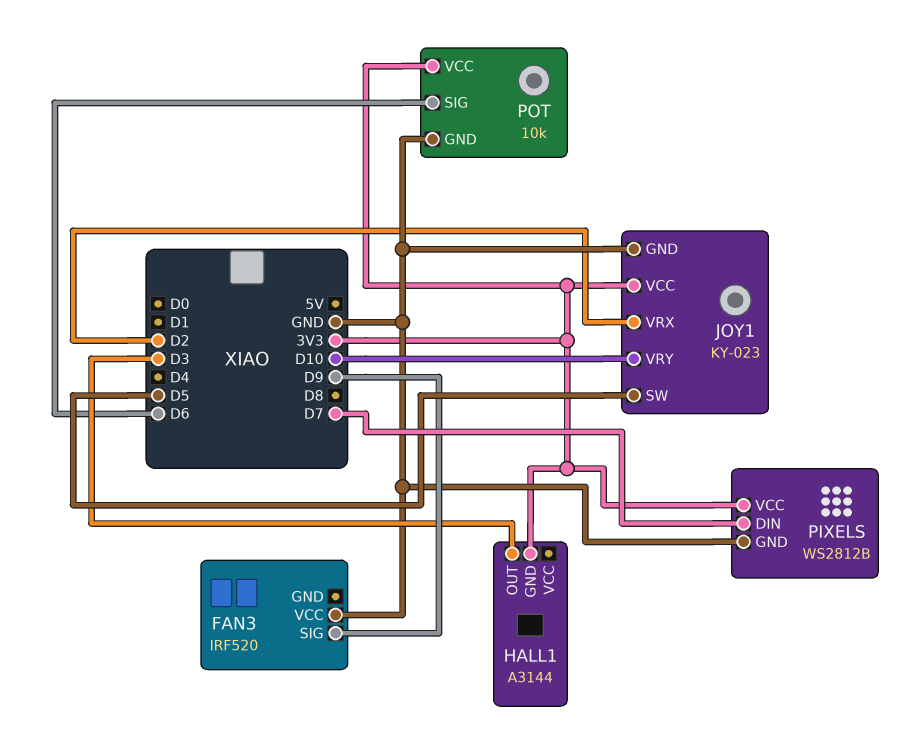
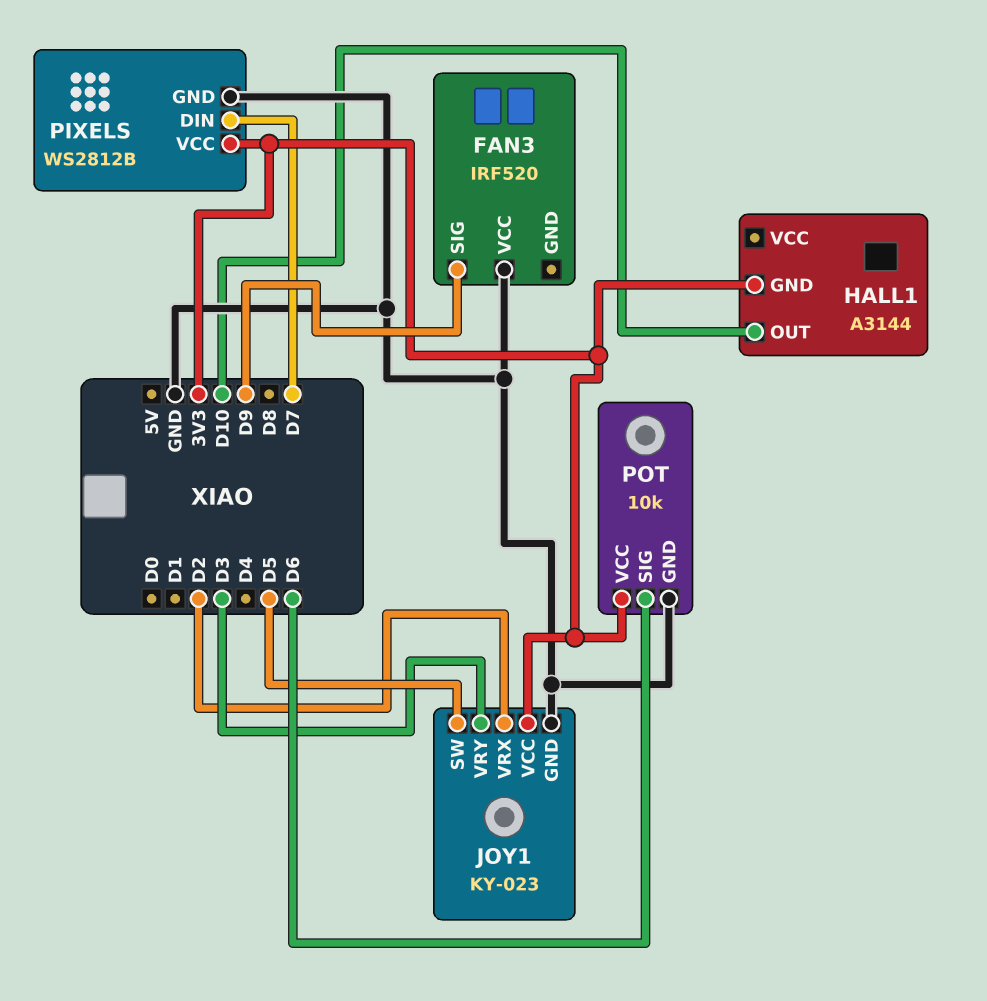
HALL1 pin OUT: D3 -> D10
JOY1 pin VRY: D10 -> D3

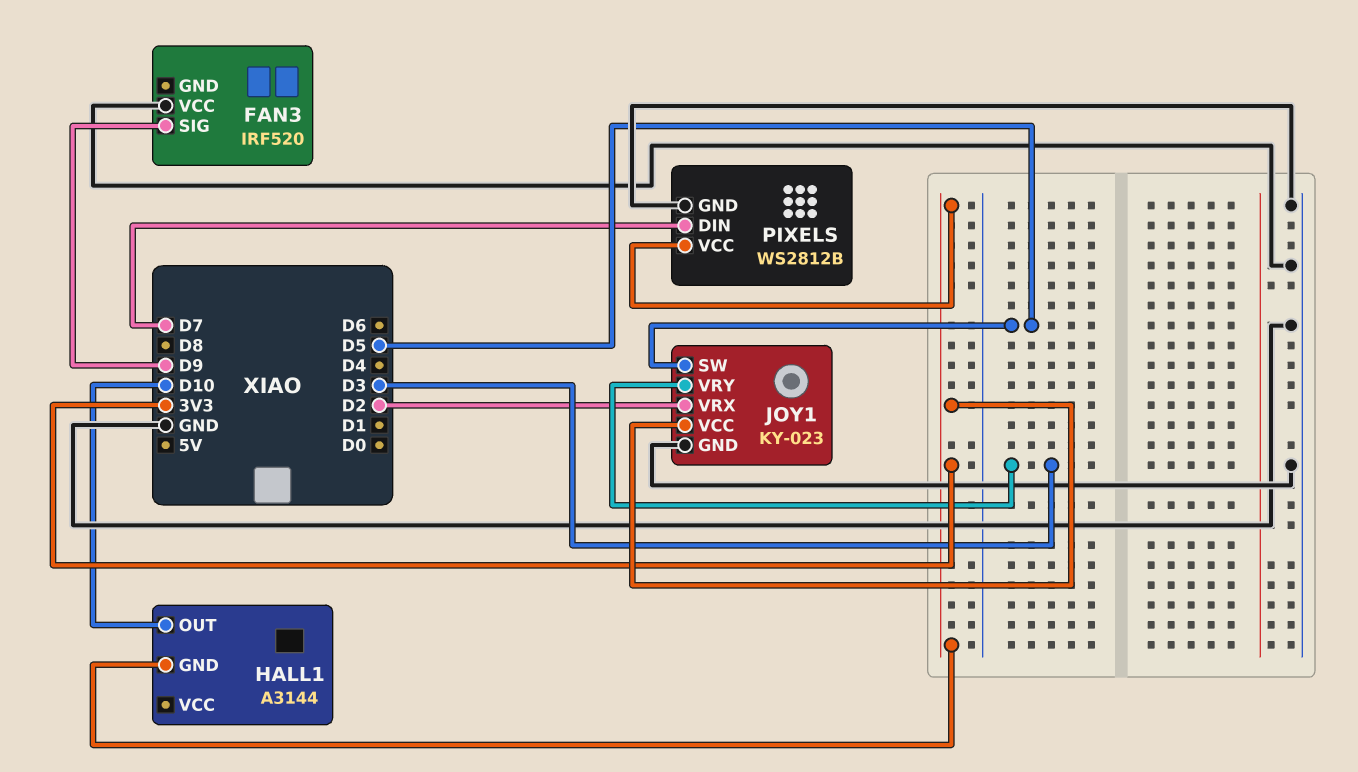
POT: 10k -> none
POT pin GND: GND -> none
POT pin SIG: D6 -> none
POT pin VCC: 3V3 -> none

